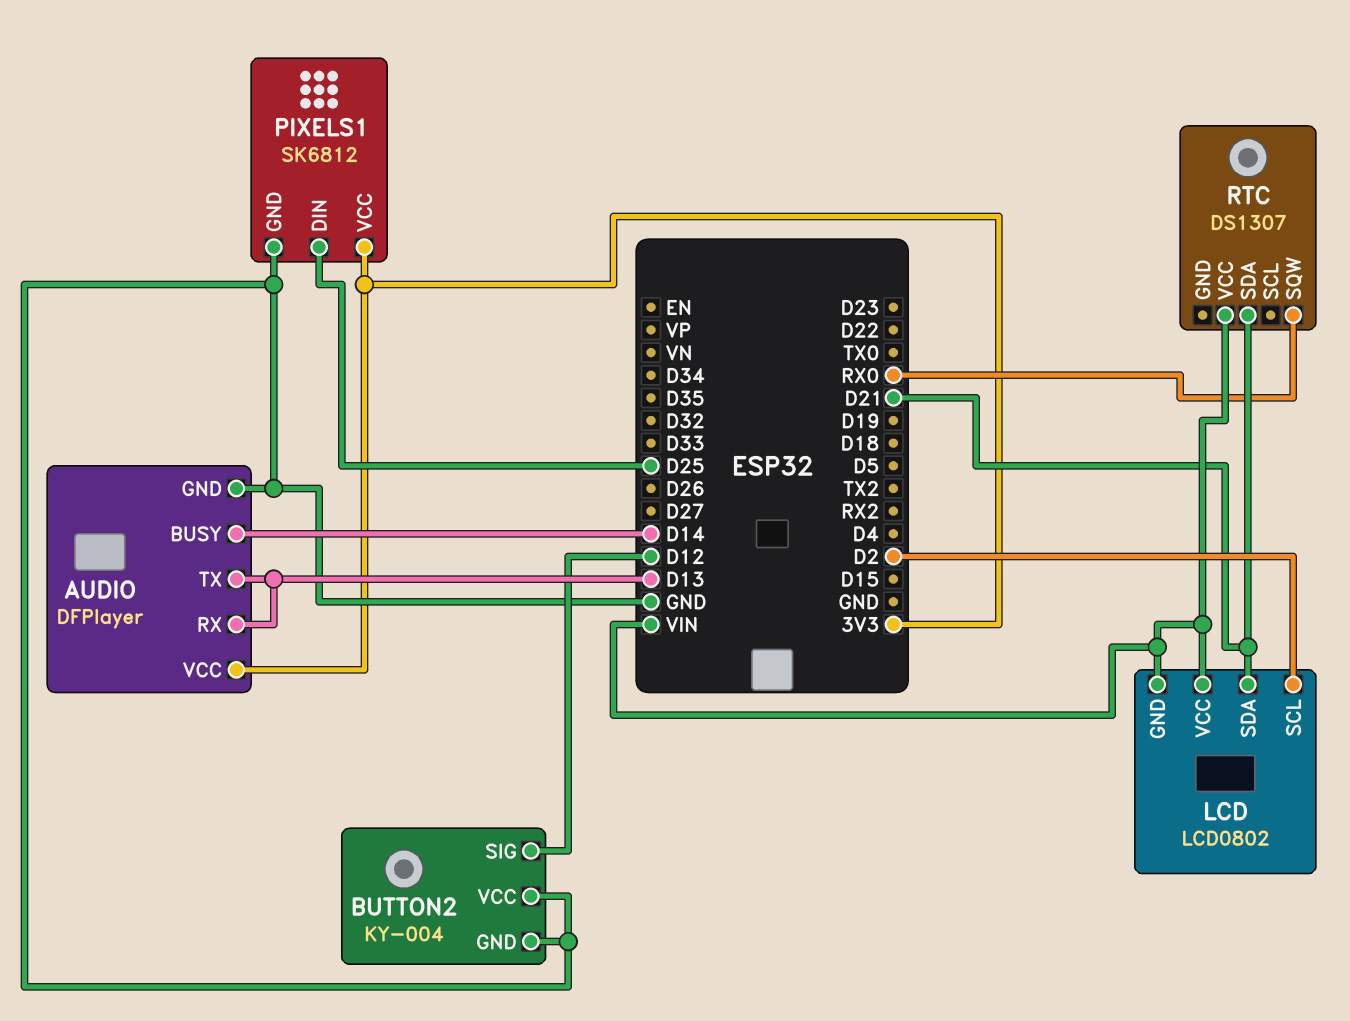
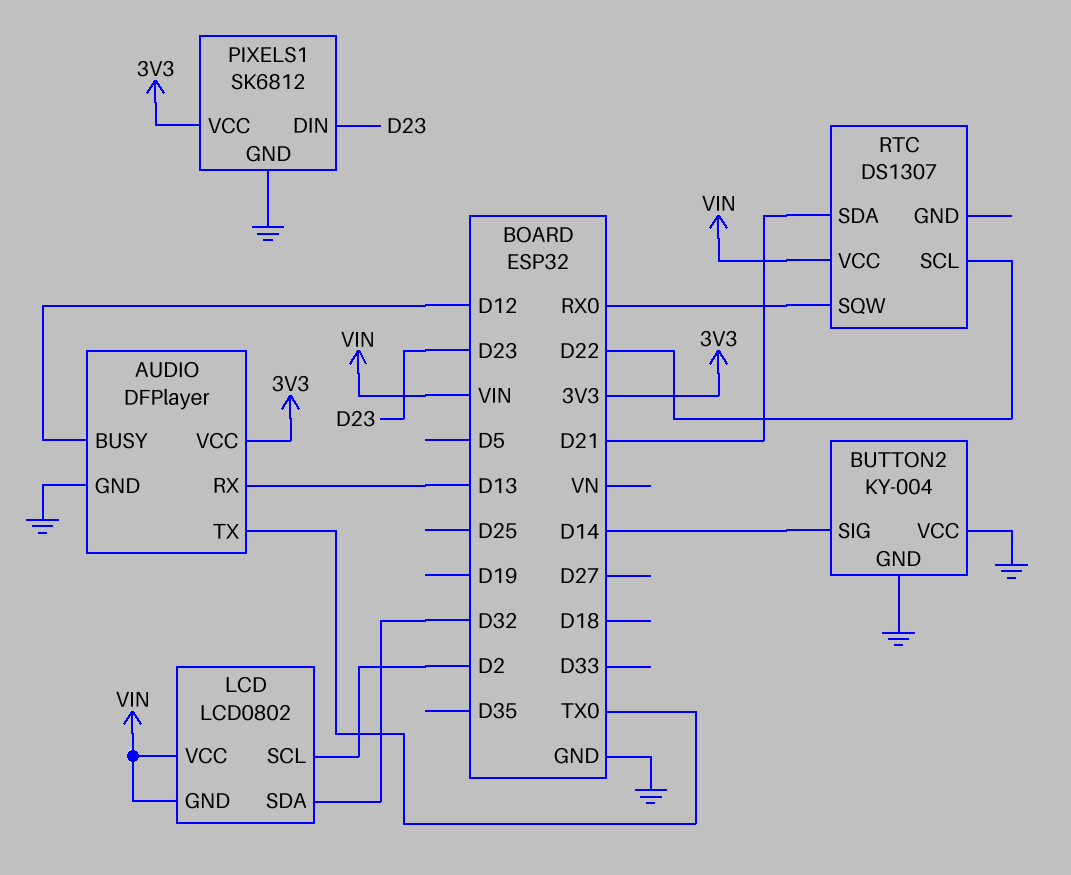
AUDIO pin BUSY: D14 -> D12
AUDIO pin TX: D13 -> TX0
BUTTON2 pin SIG: D12 -> D14
LCD pin SDA: D21 -> D32
PIXELS1 pin DIN: D25 -> D23
RTC pin SCL: none -> D22

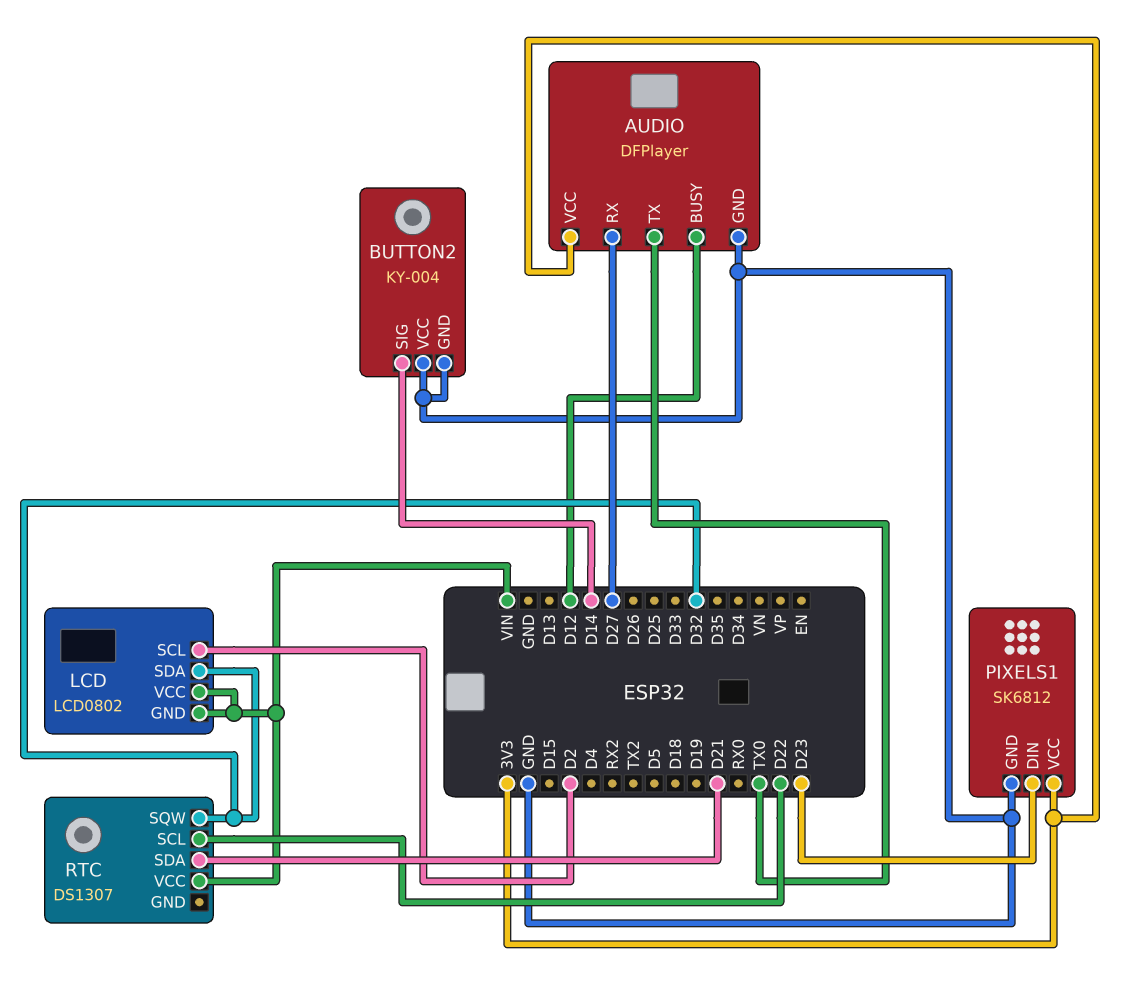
AUDIO pin RX: D13 -> D27
RTC pin SQW: RX0 -> D32

